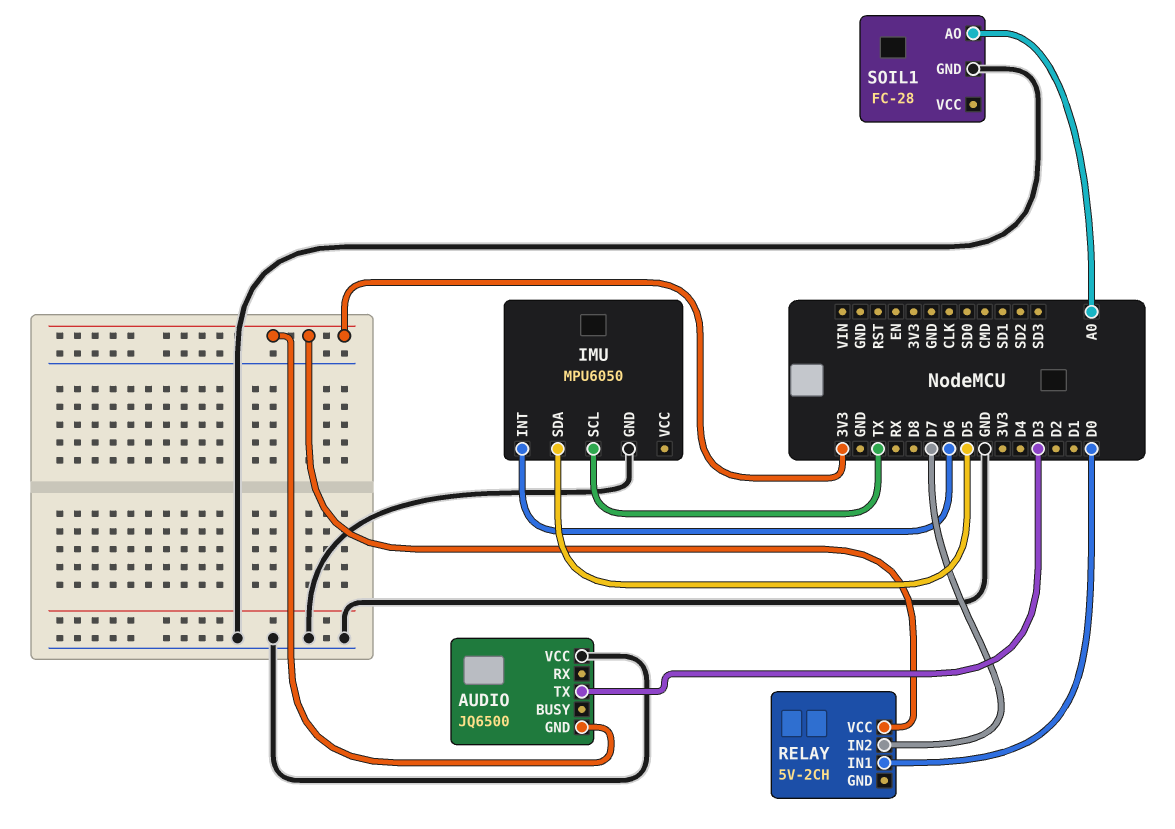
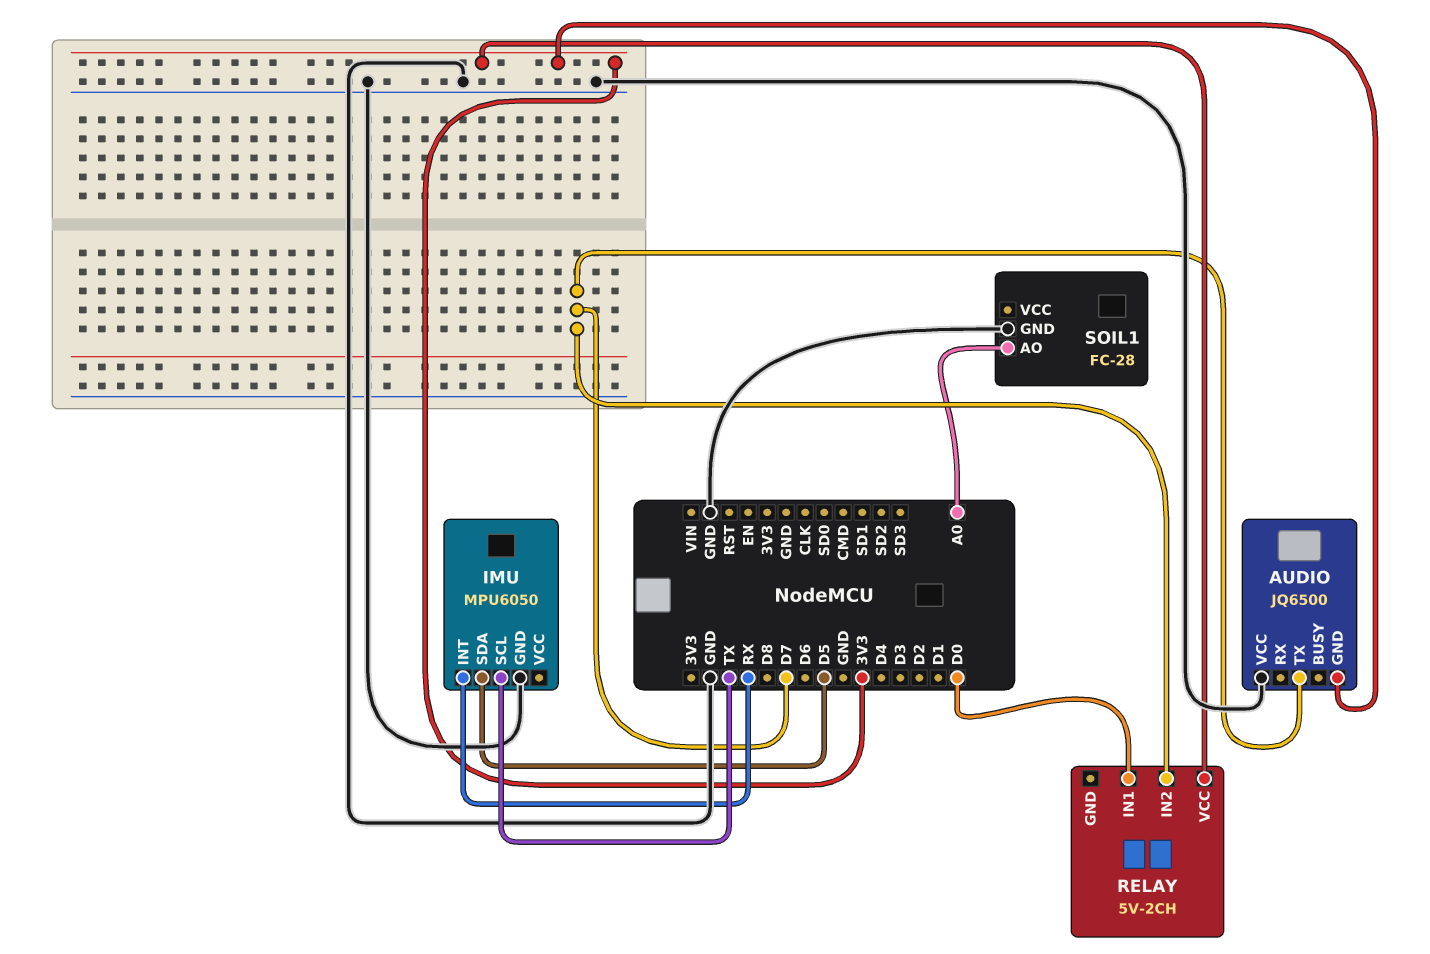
AUDIO pin TX: D3 -> D7
IMU pin INT: D6 -> RX

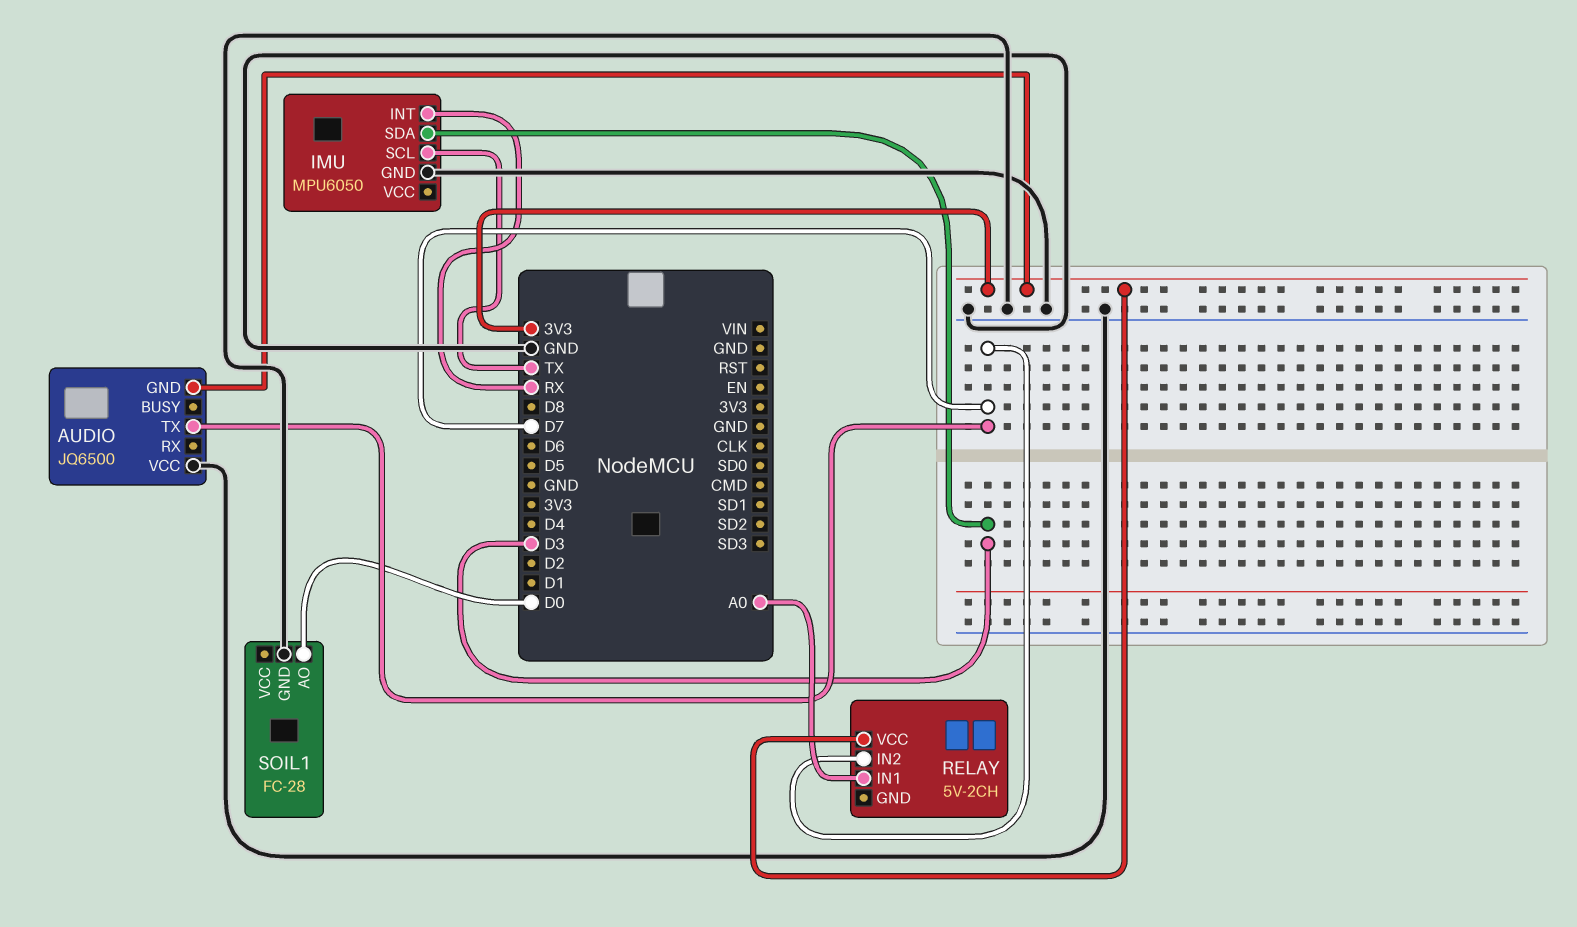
IMU pin SDA: D5 -> D3
RELAY pin IN1: D0 -> A0
SOIL1 pin AO: A0 -> D0

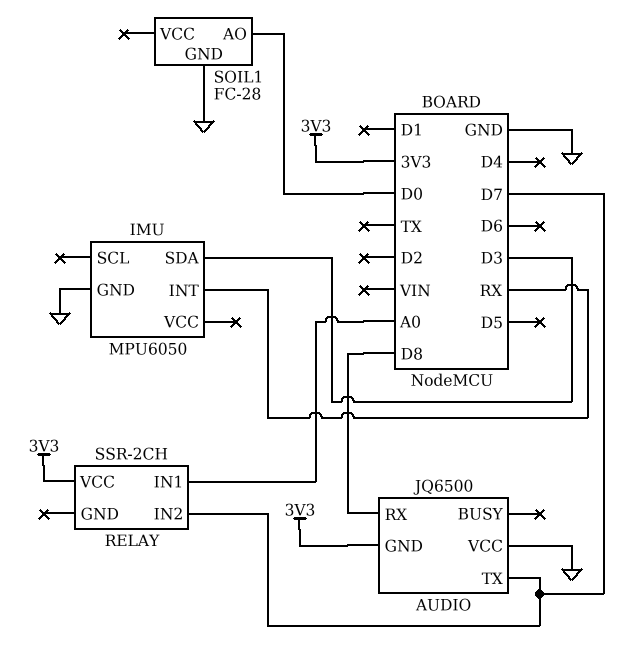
AUDIO pin RX: none -> D8
IMU pin SCL: TX -> none
RELAY: 5V-2CH -> SSR-2CH

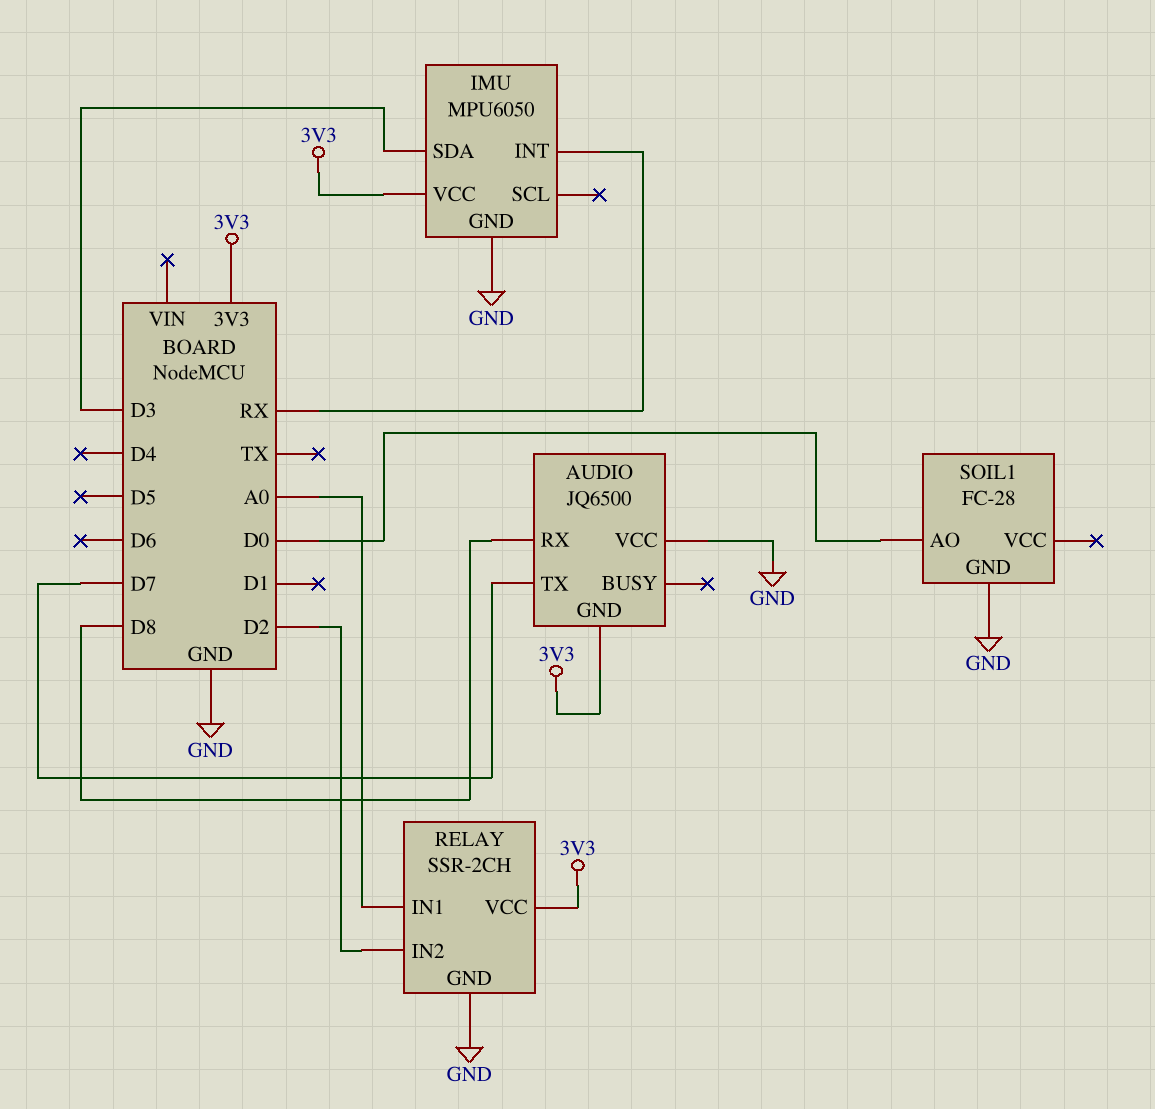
IMU pin VCC: none -> 3V3
RELAY pin GND: none -> GND
RELAY pin IN2: D7 -> D2

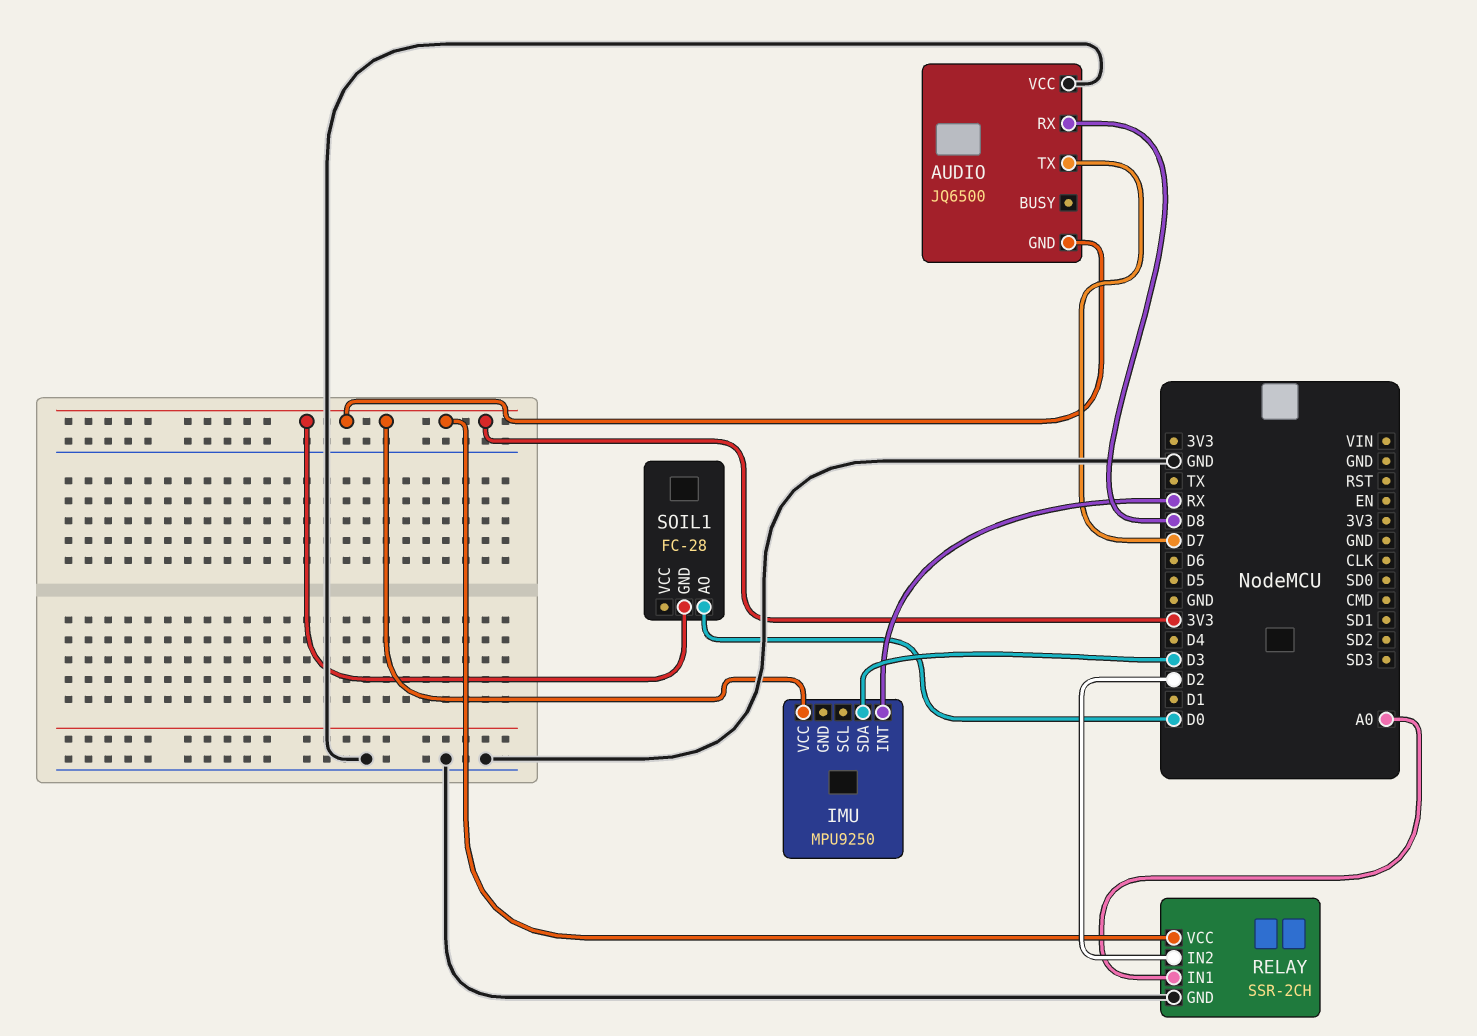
IMU: MPU6050 -> MPU9250
IMU pin GND: GND -> none
SOIL1 pin GND: GND -> 3V3

